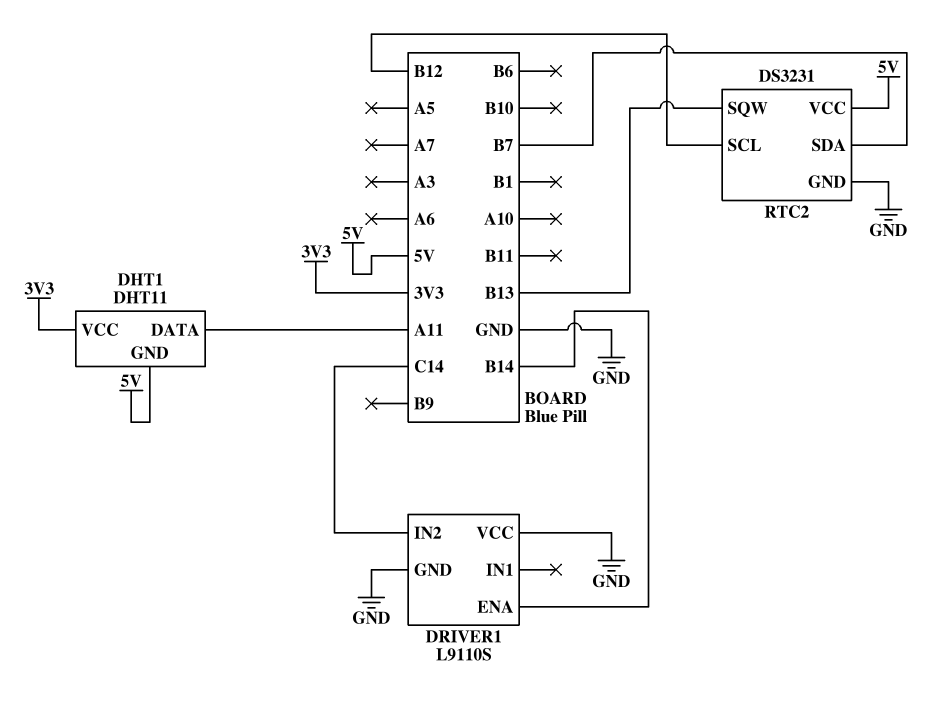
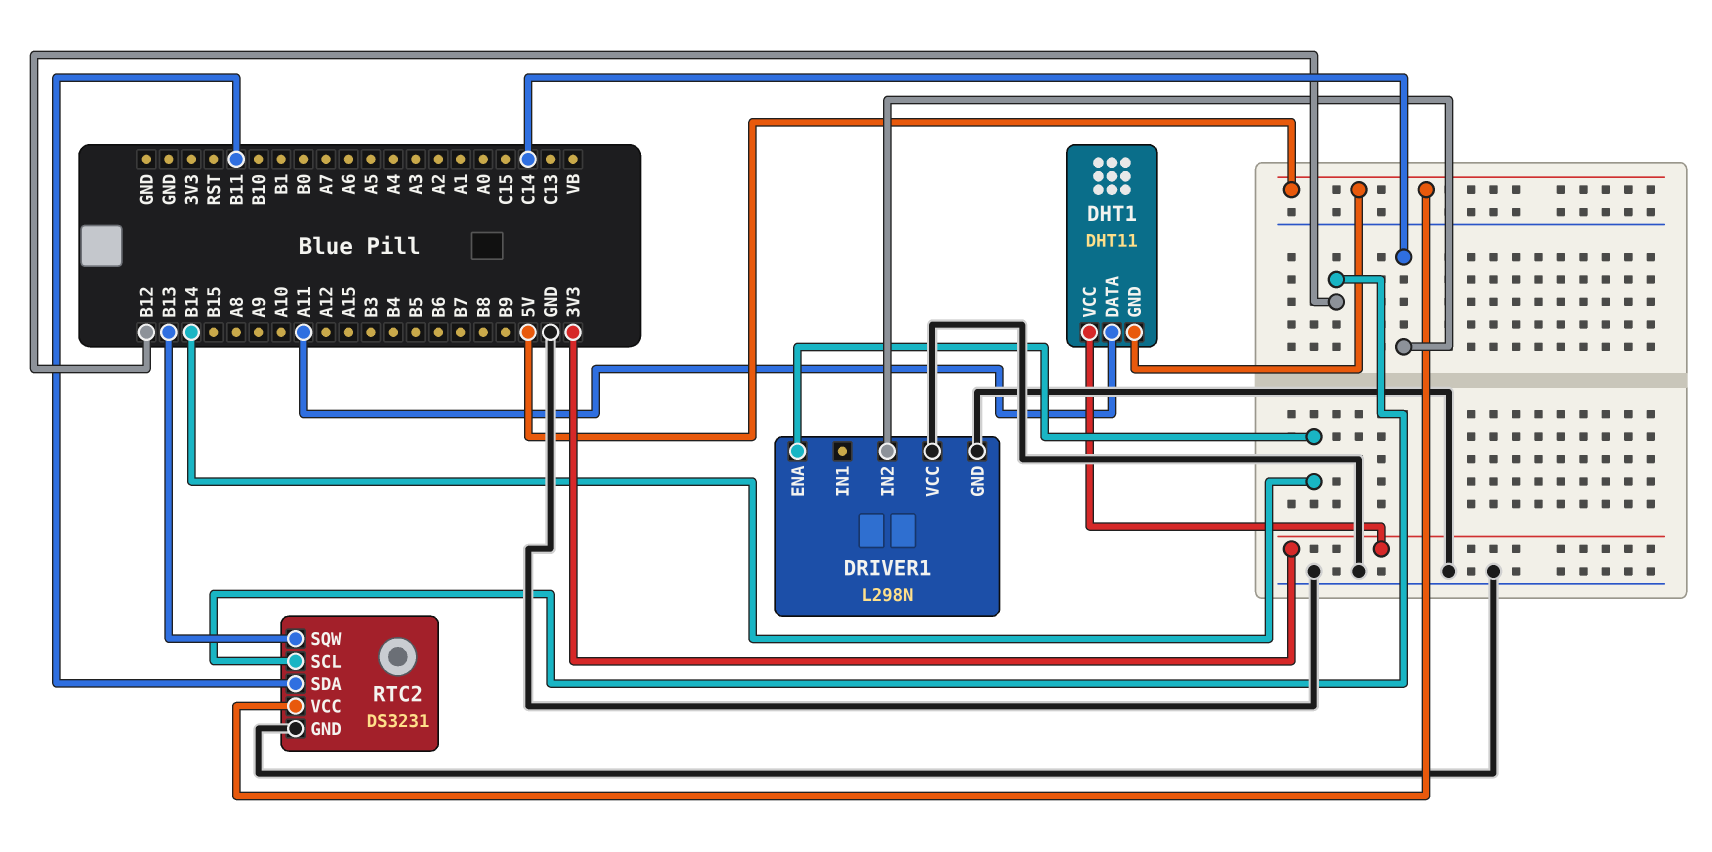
DRIVER1: L9110S -> L298N
RTC2 pin SDA: B7 -> B11

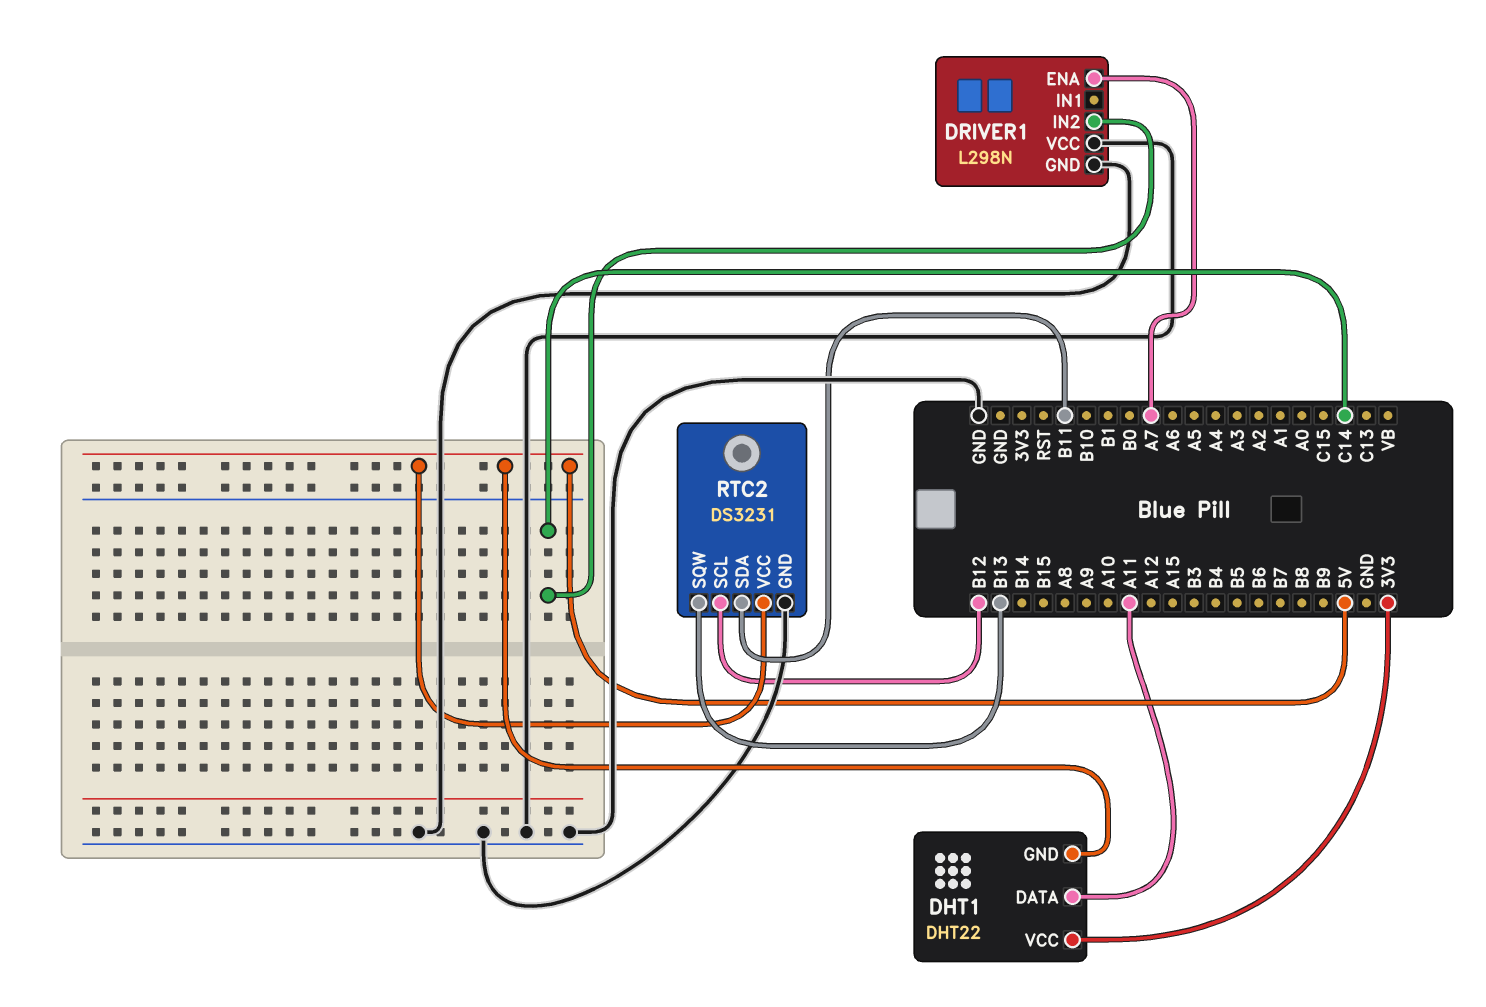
DHT1: DHT11 -> DHT22
DRIVER1 pin ENA: B14 -> A7

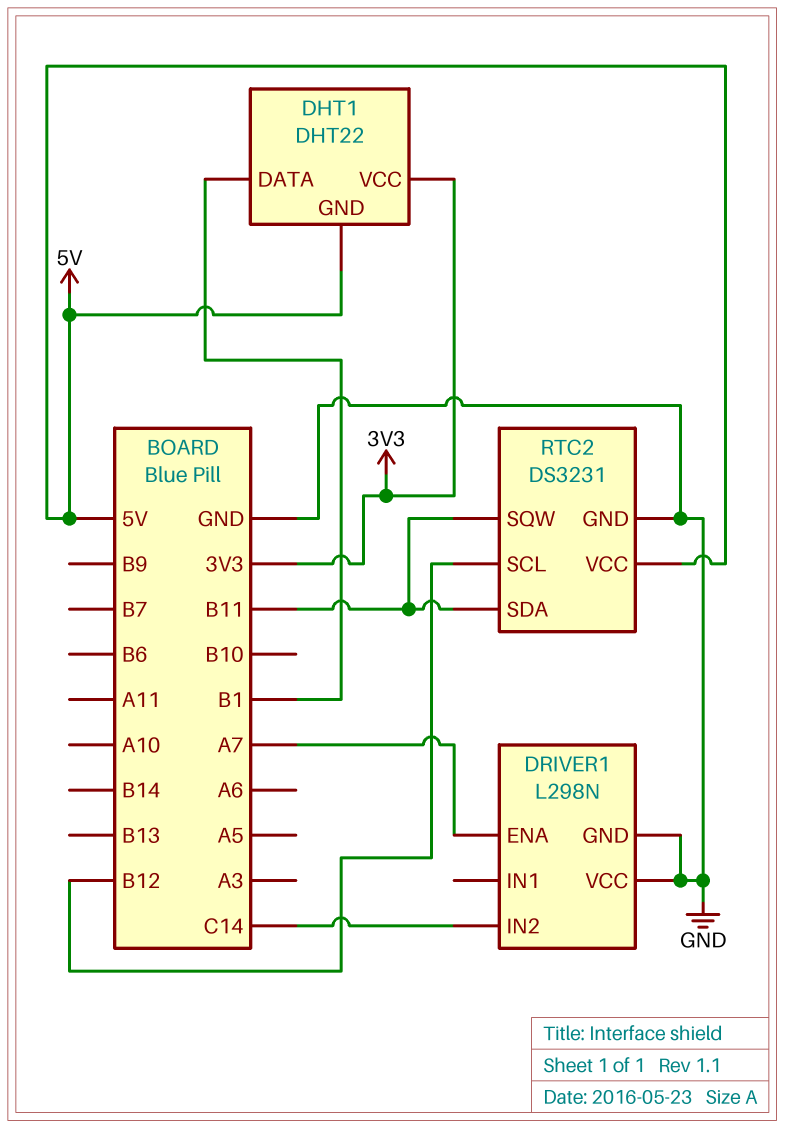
DHT1 pin DATA: A11 -> B1
RTC2 pin SQW: B13 -> B11

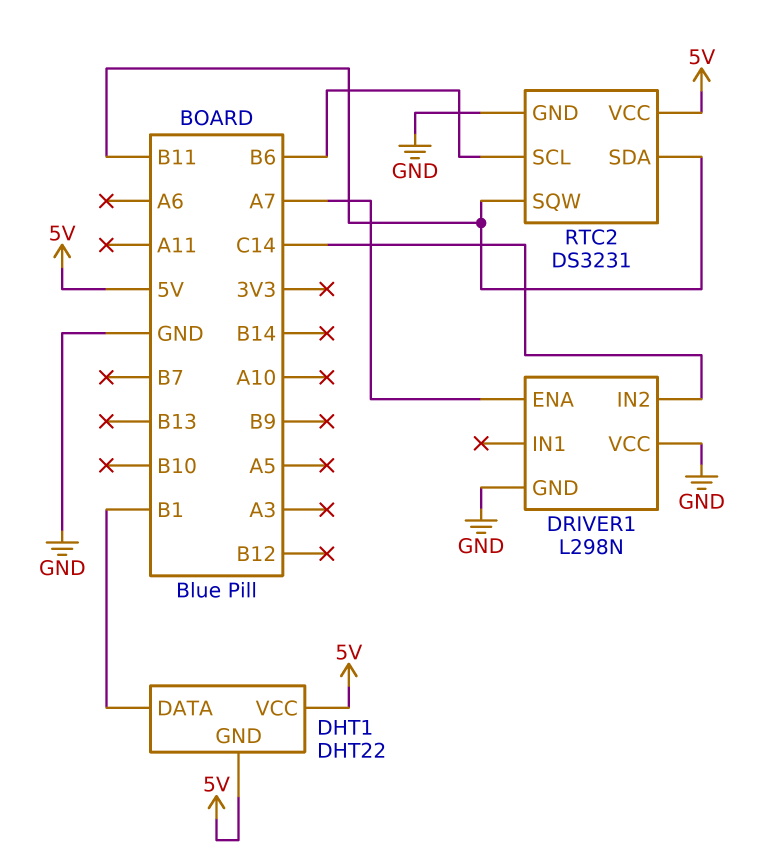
DHT1 pin VCC: 3V3 -> 5V
RTC2 pin SCL: B12 -> B6

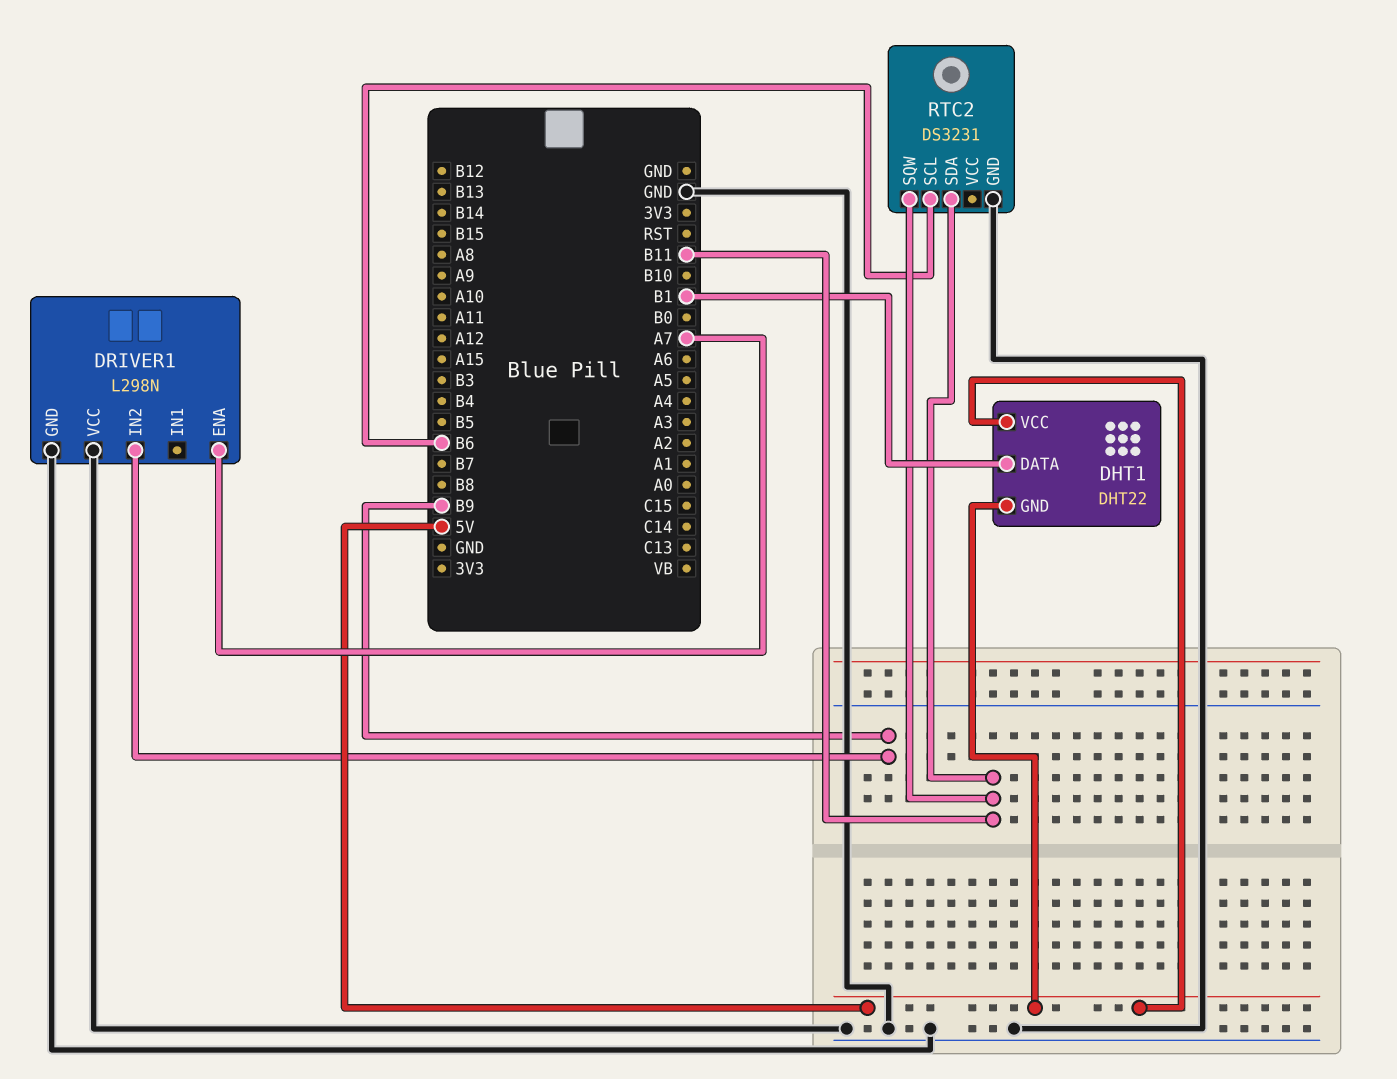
DRIVER1 pin IN2: C14 -> B9
RTC2 pin VCC: 5V -> none

